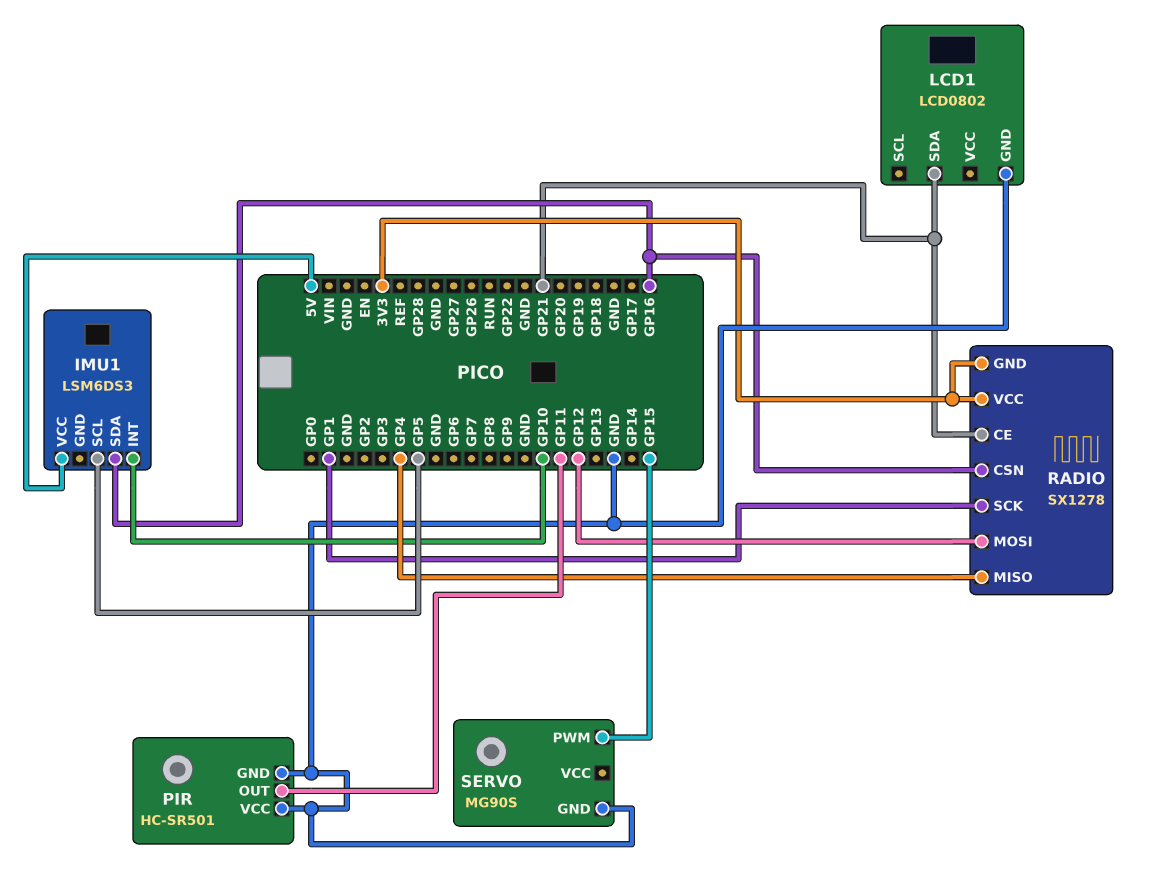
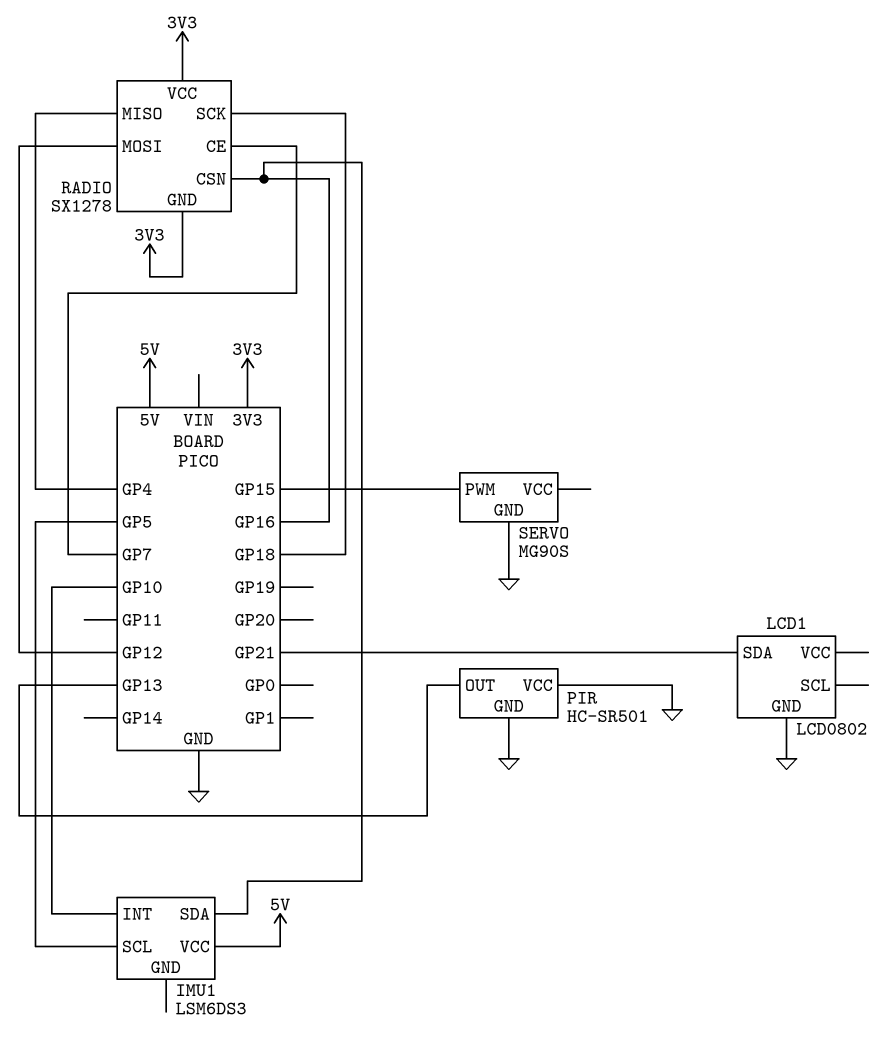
PIR pin OUT: GP11 -> GP13
RADIO pin CE: GP21 -> GP7
RADIO pin SCK: GP1 -> GP18

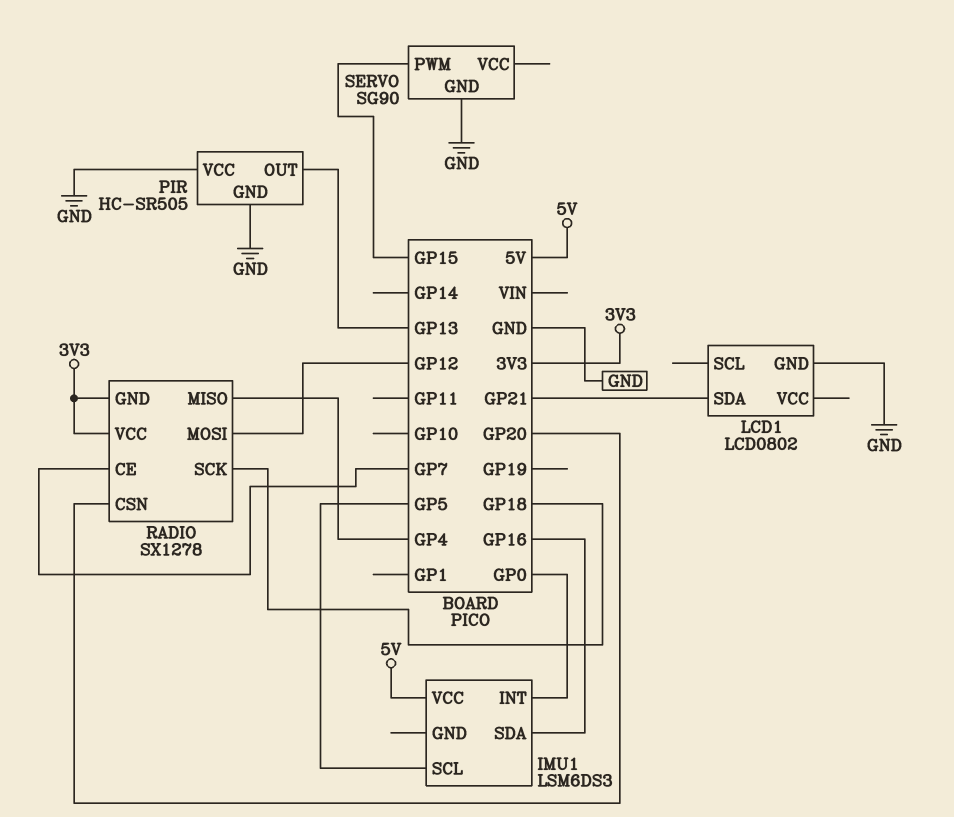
IMU1 pin INT: GP10 -> GP0
PIR: HC-SR501 -> HC-SR505
RADIO pin CSN: GP16 -> GP20
SERVO: MG90S -> SG90

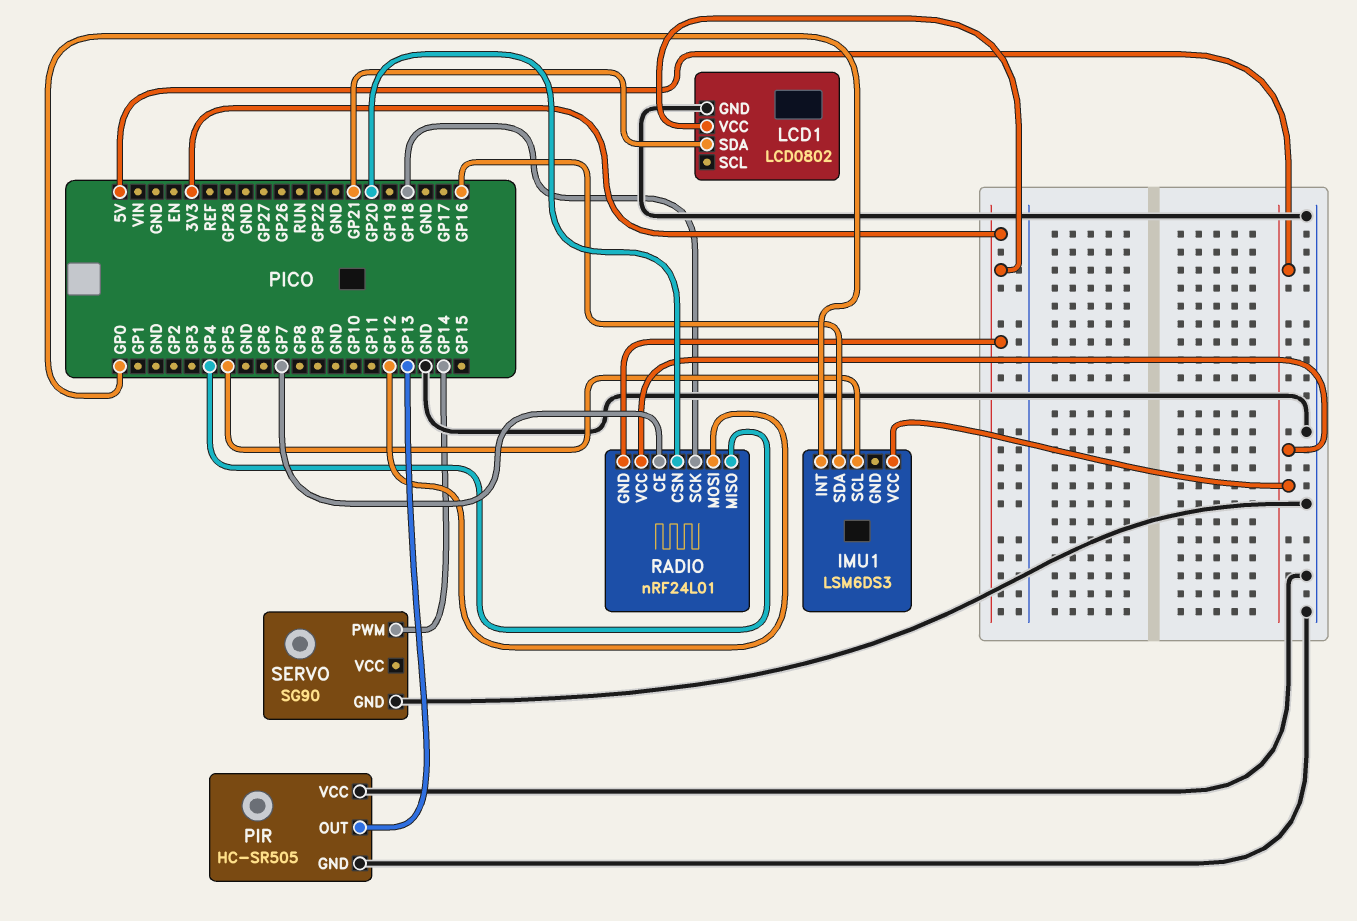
LCD1 pin VCC: none -> 3V3
RADIO: SX1278 -> nRF24L01
RADIO pin VCC: 3V3 -> 5V
SERVO pin PWM: GP15 -> GP14

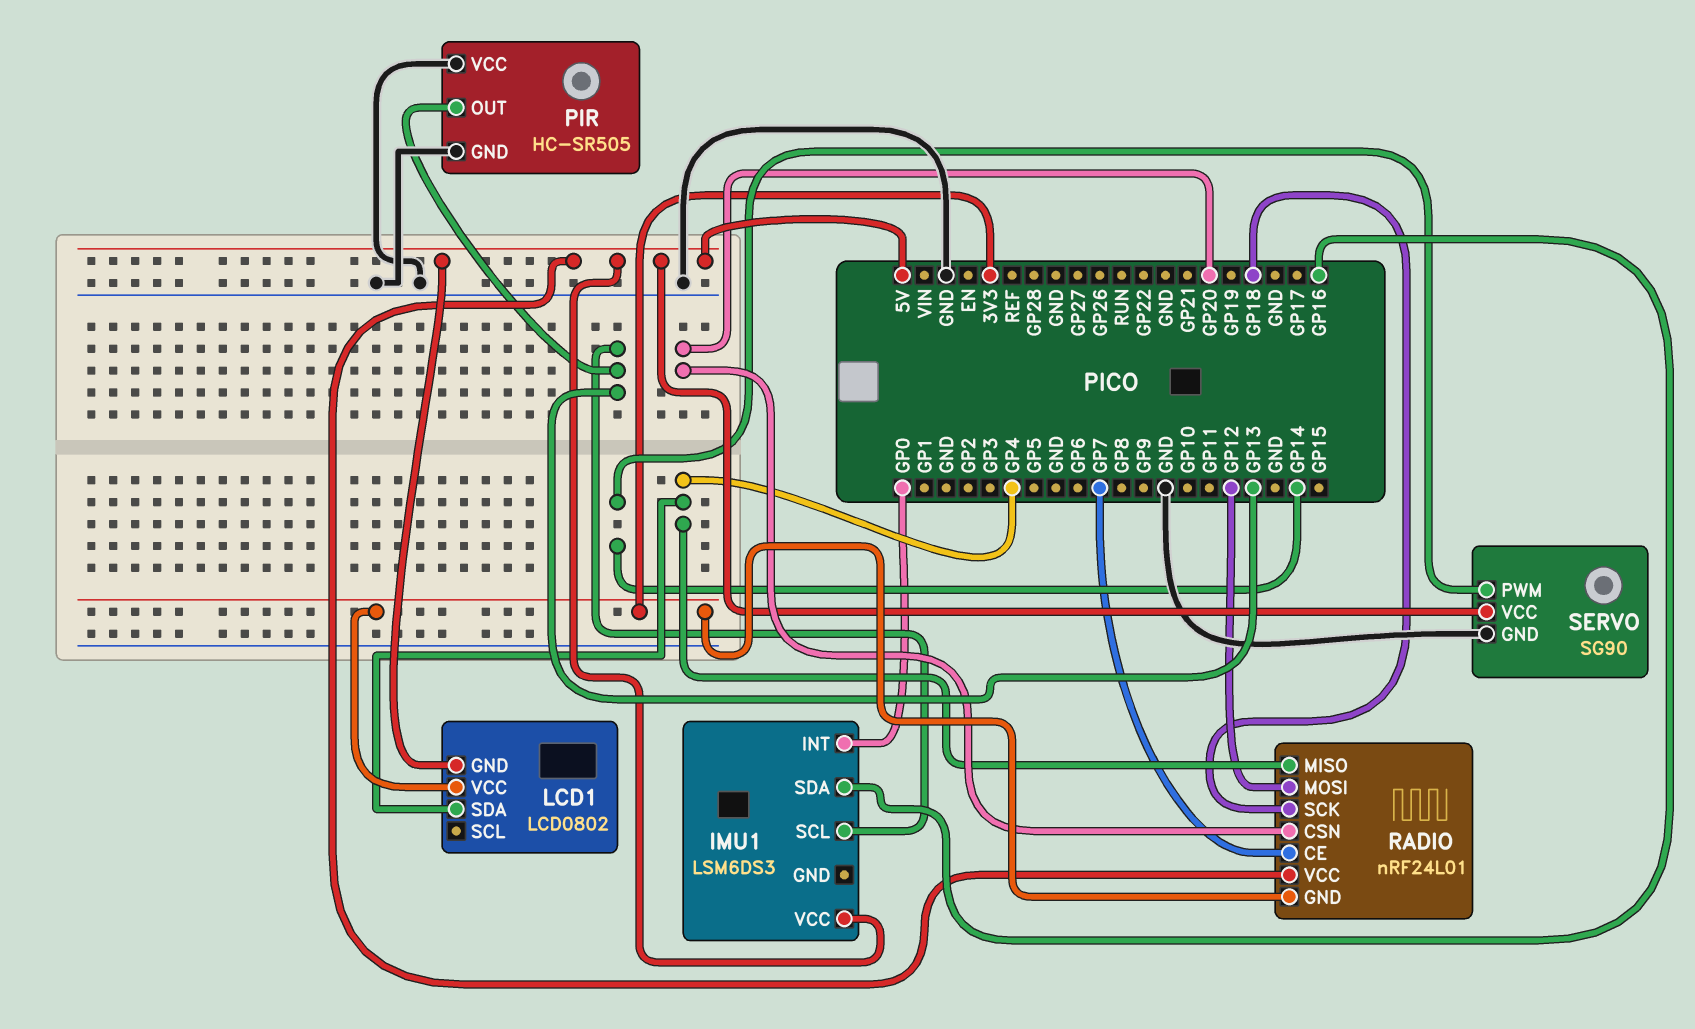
IMU1 pin SCL: GP5 -> GP13
LCD1 pin GND: GND -> 5V
LCD1 pin SDA: GP21 -> GP4
SERVO pin VCC: none -> 5V

